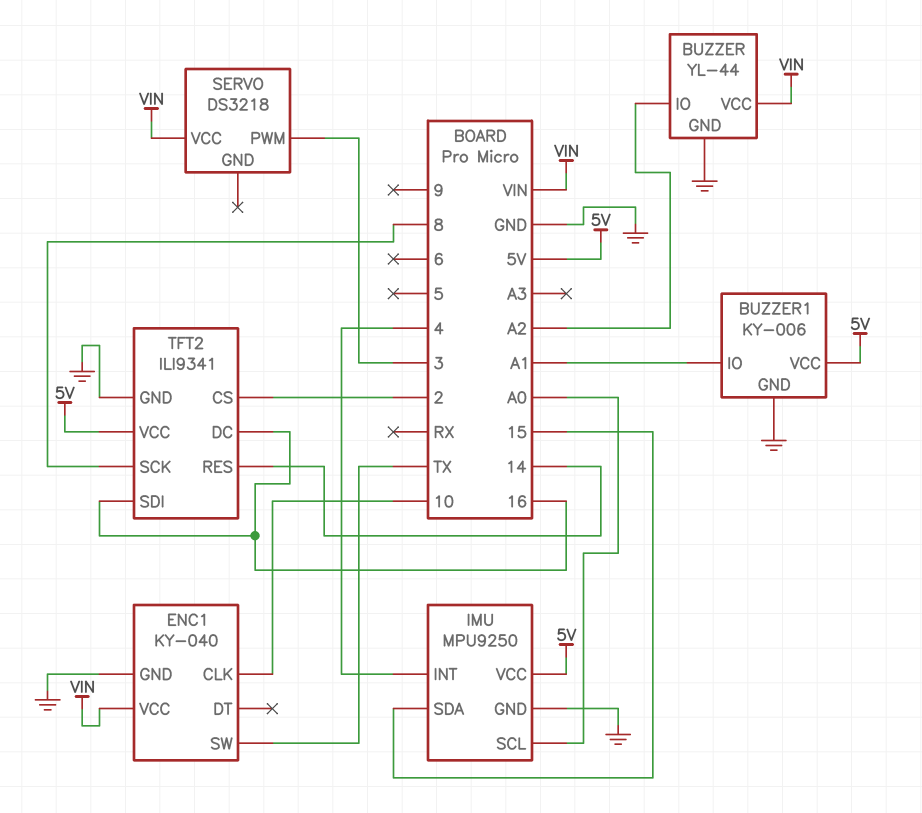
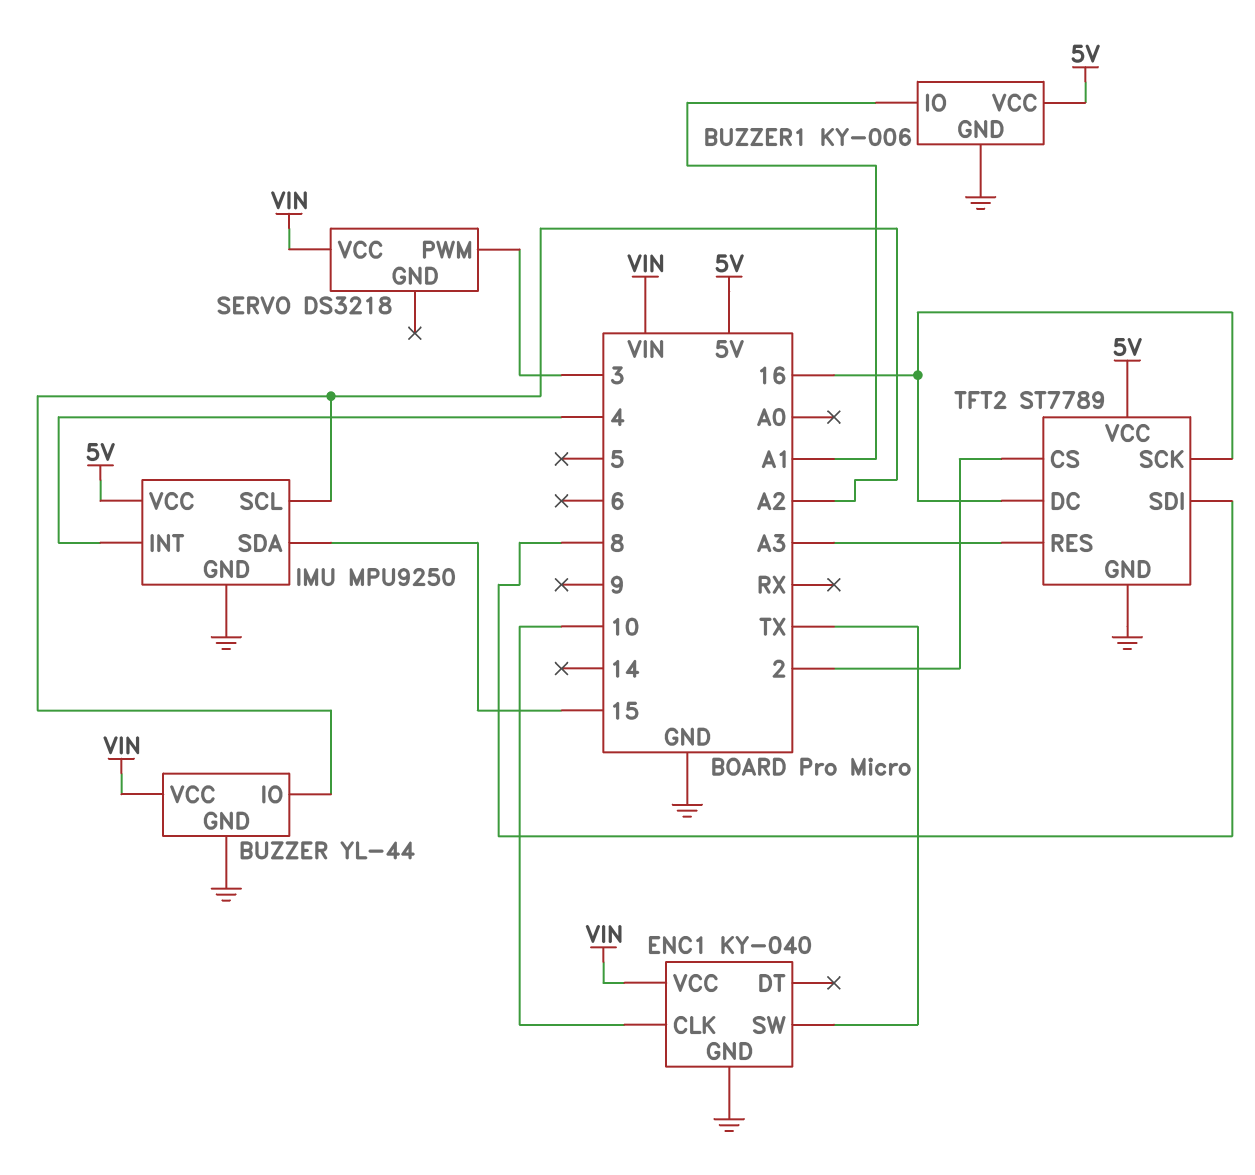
IMU pin SCL: A0 -> A2
TFT2: ILI9341 -> ST7789
TFT2 pin RES: 14 -> A3
TFT2 pin SCK: 8 -> 16
TFT2 pin SDI: 16 -> 8

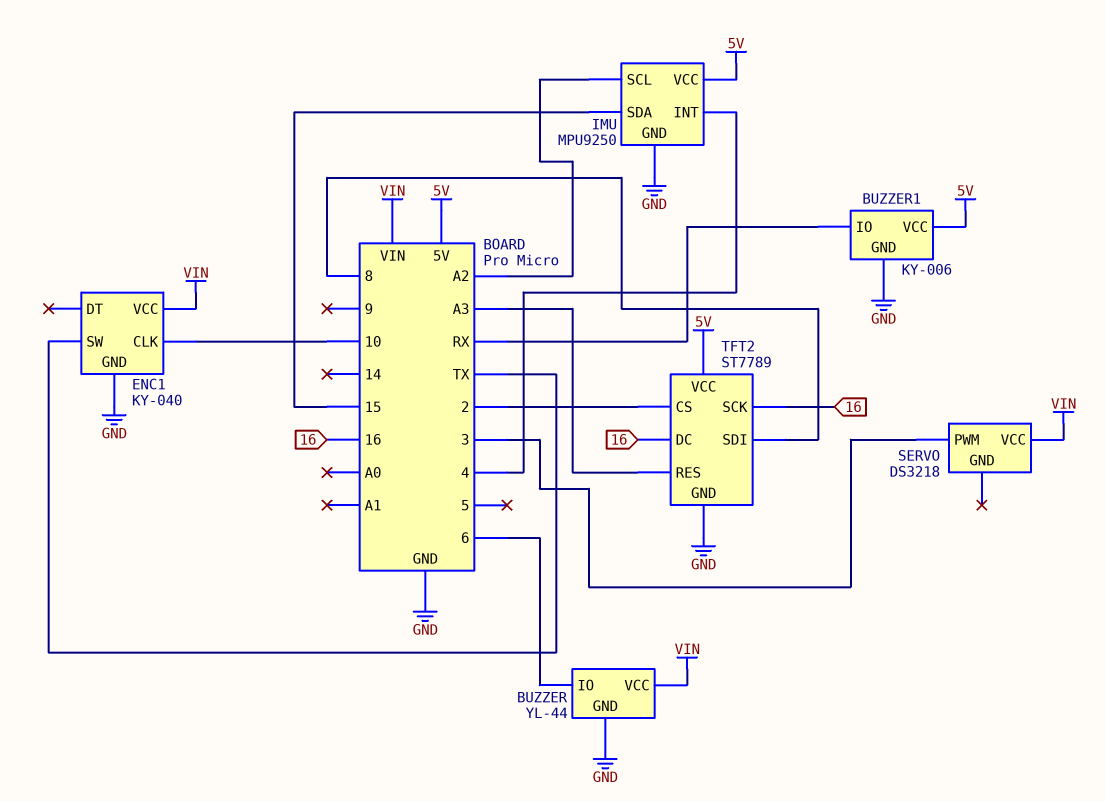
BUZZER pin IO: A2 -> 6
BUZZER1 pin IO: A1 -> RX

